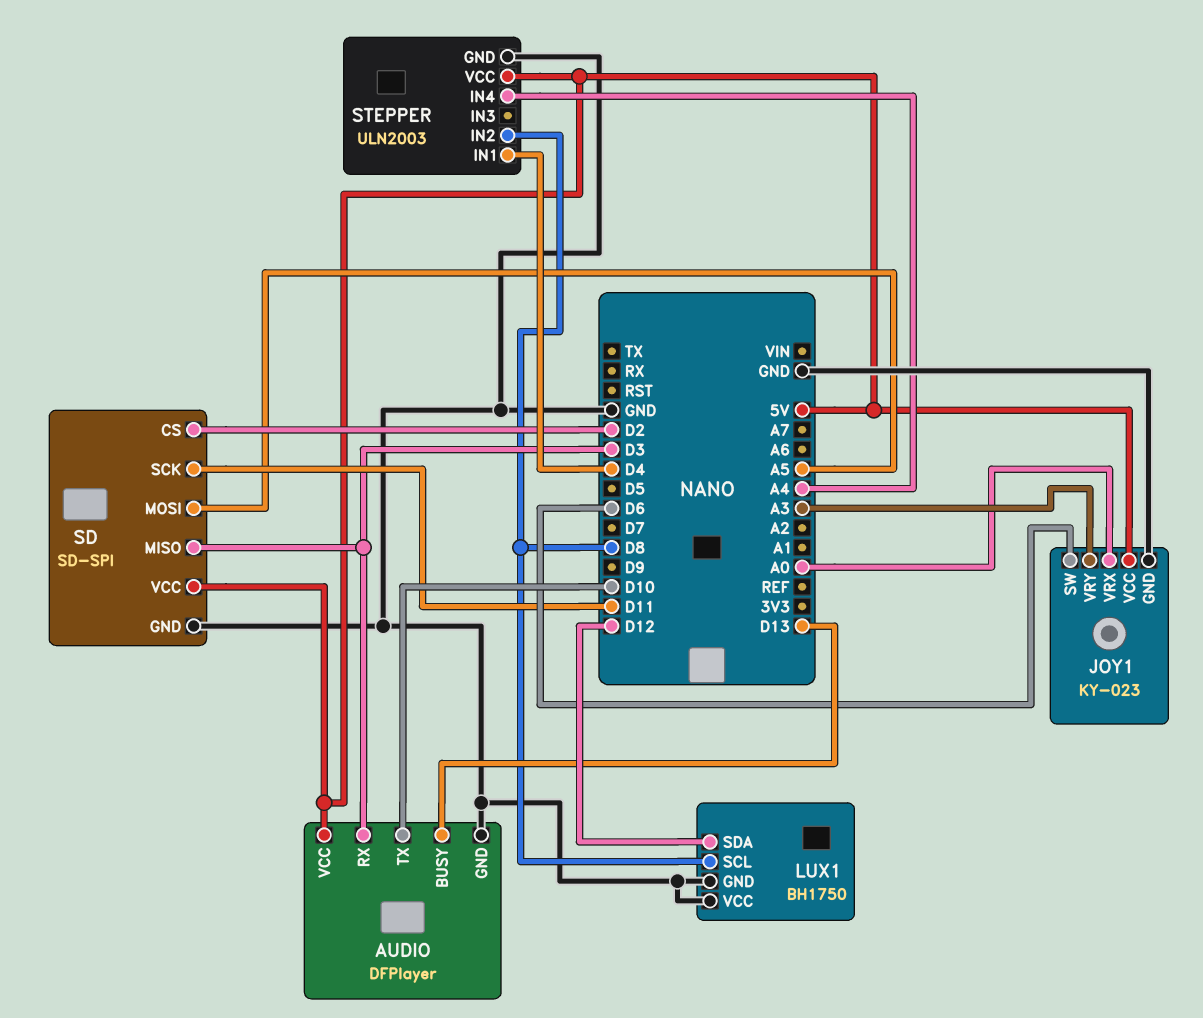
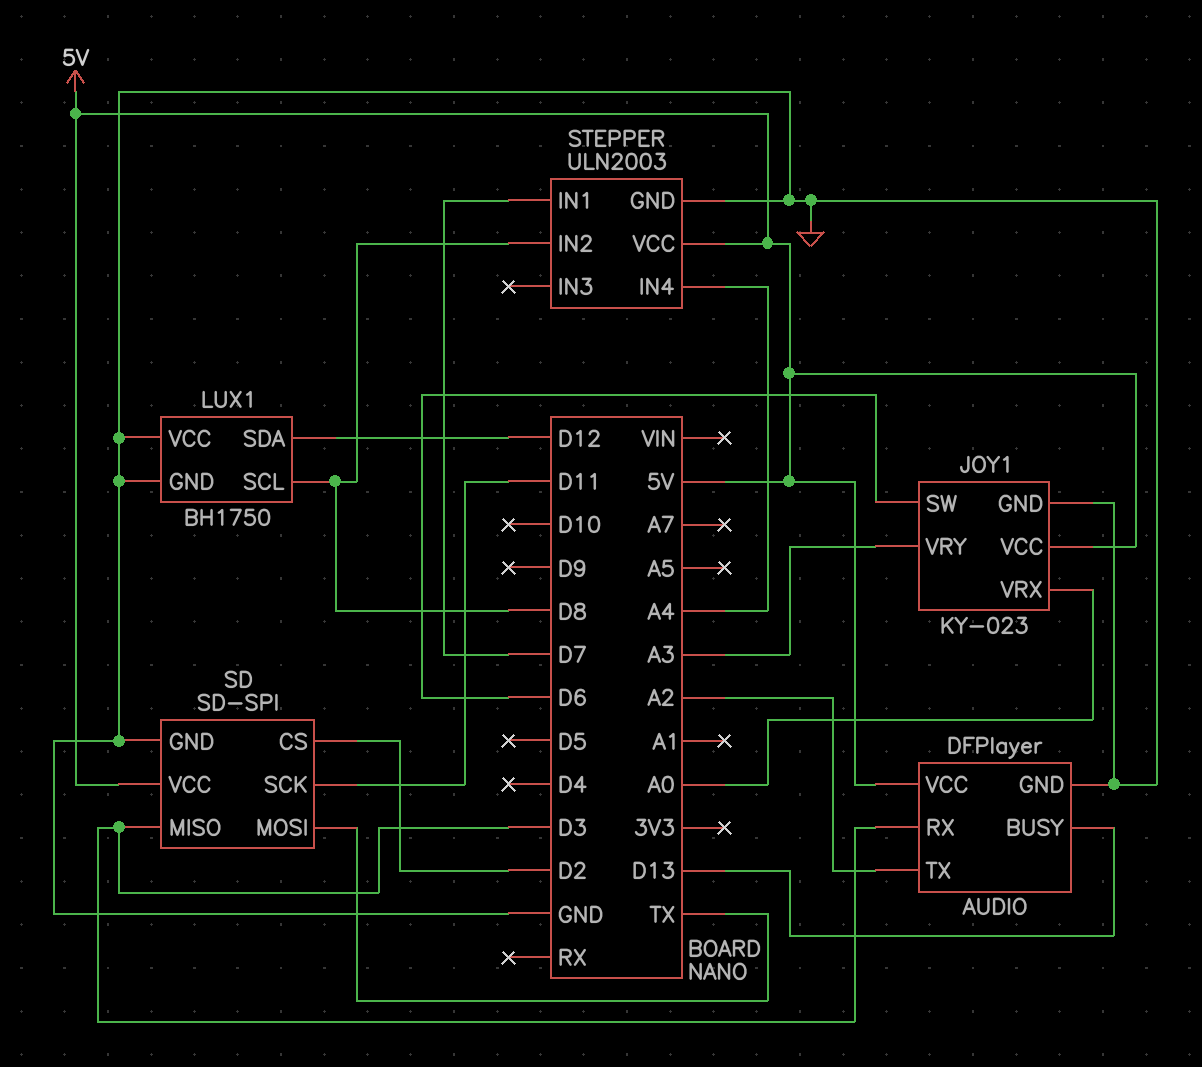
AUDIO pin TX: D10 -> A2
SD pin MOSI: A5 -> TX
STEPPER pin IN1: D4 -> D7

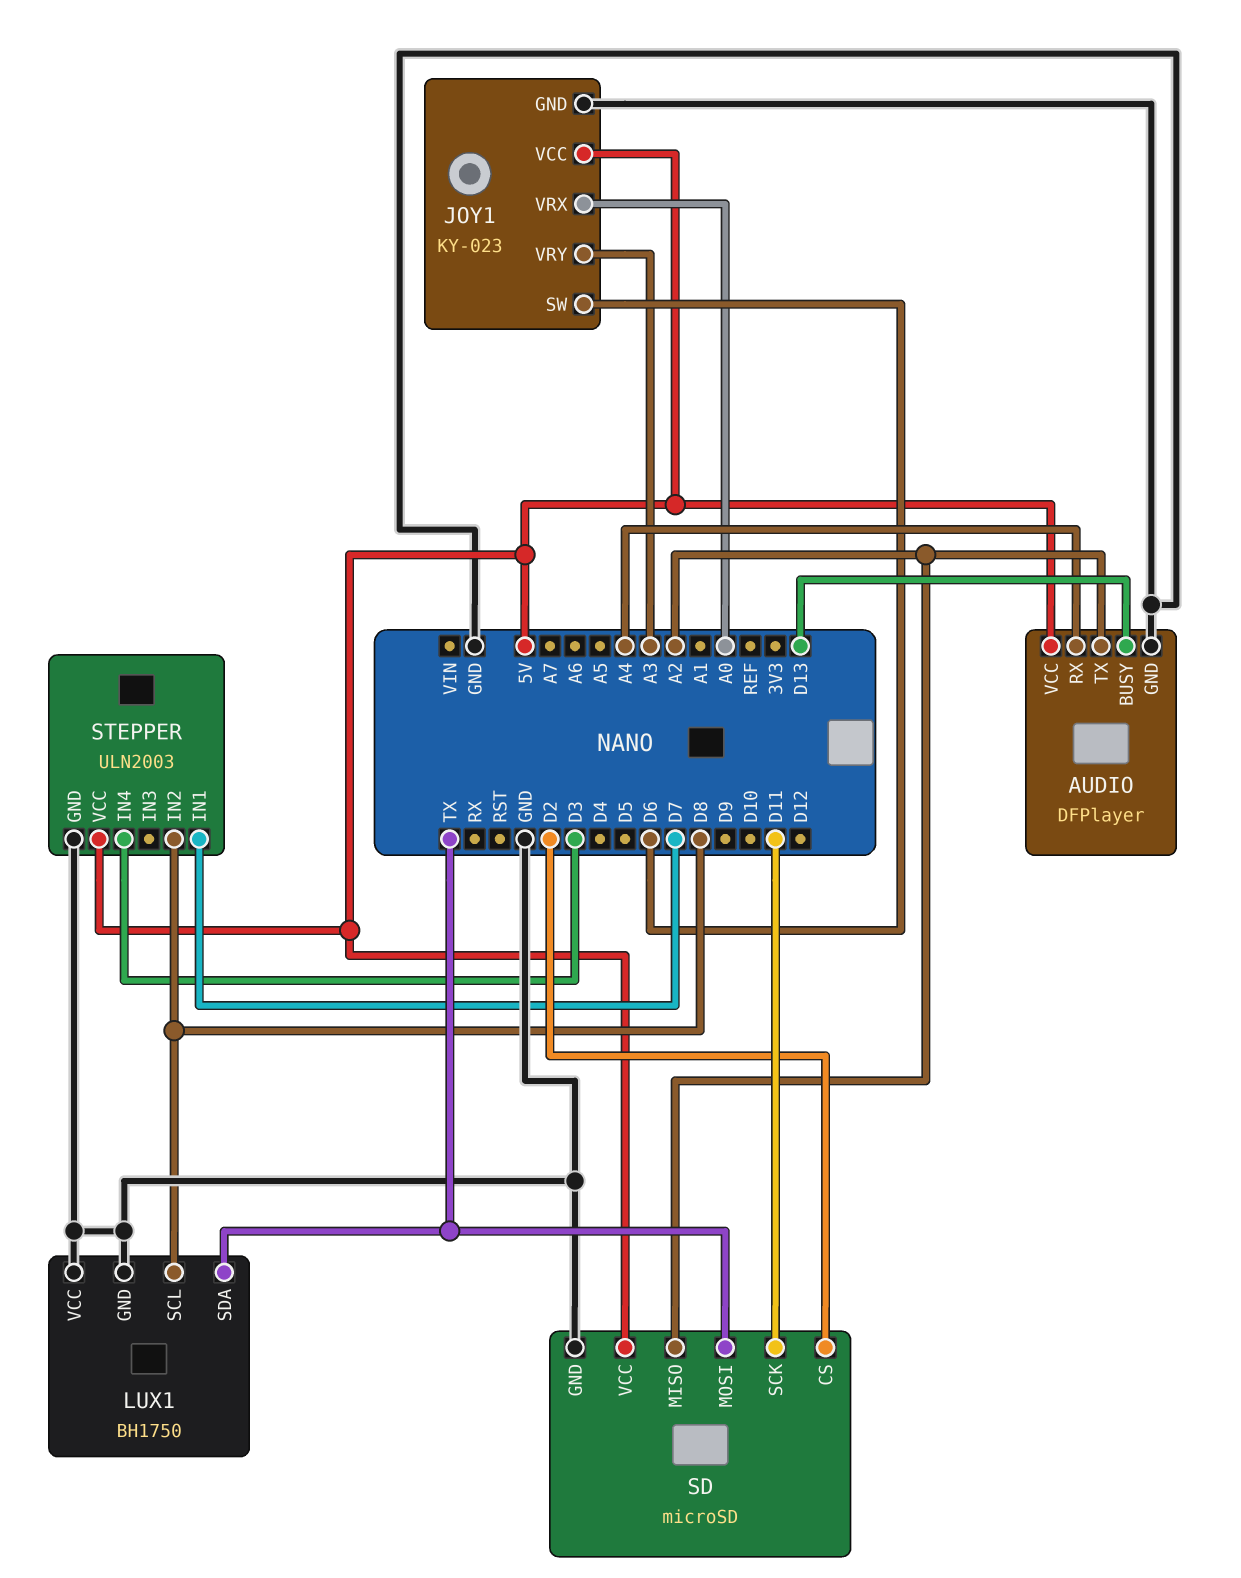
AUDIO pin RX: D3 -> A4
LUX1 pin SDA: D12 -> TX
SD: SD-SPI -> microSD
SD pin MISO: D3 -> A2
STEPPER pin IN4: A4 -> D3

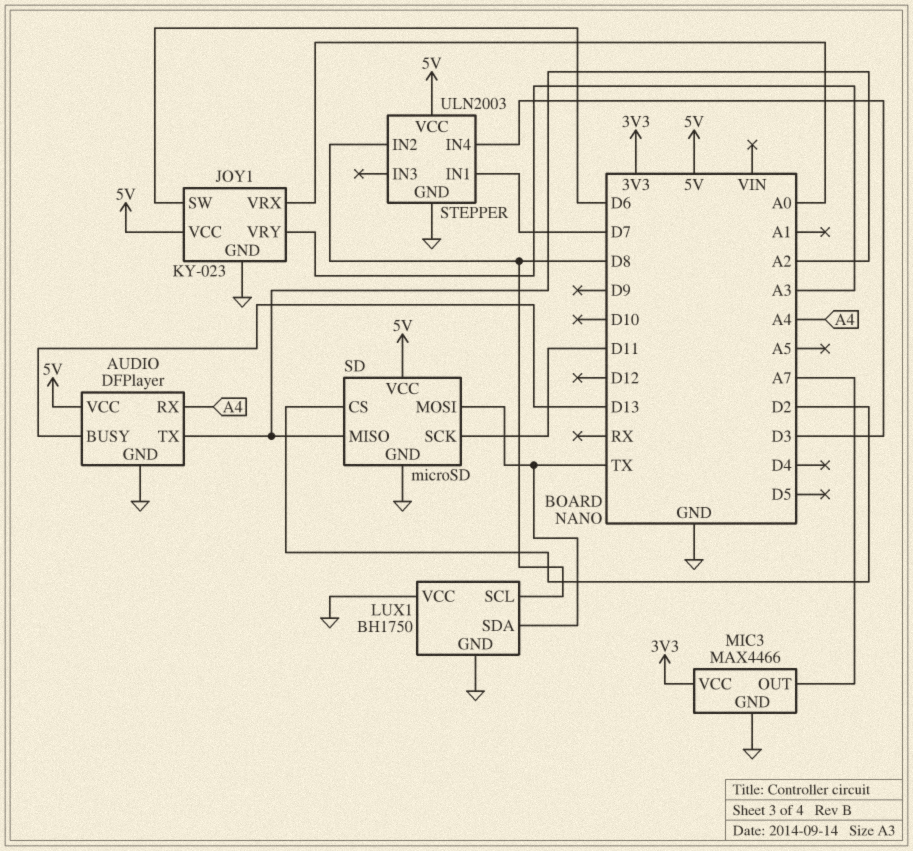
MIC3: none -> MAX4466
MIC3 pin GND: none -> GND
MIC3 pin OUT: none -> A7
MIC3 pin VCC: none -> 3V3

